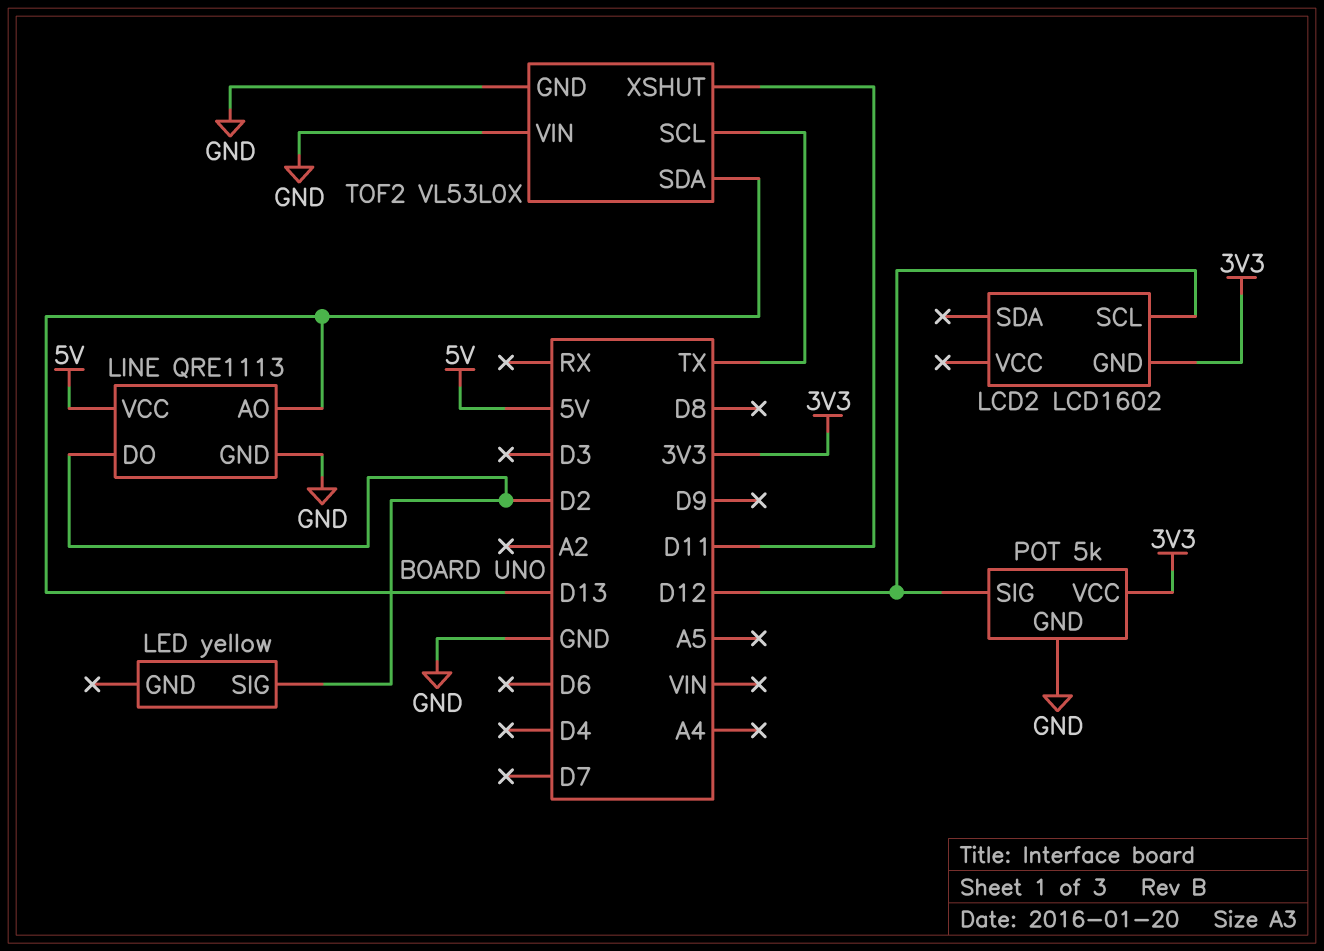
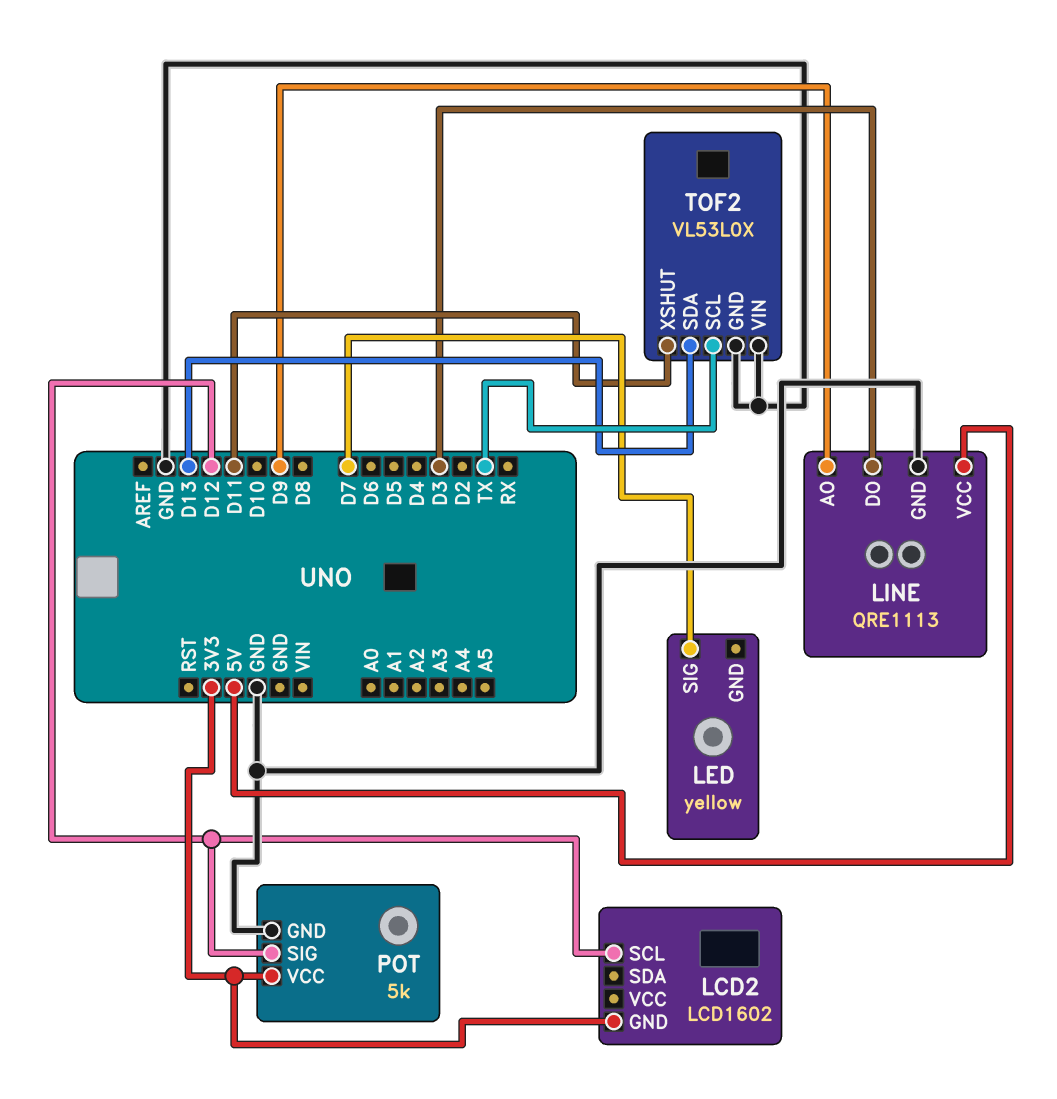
LED pin SIG: D2 -> D7
LINE pin AO: D13 -> D9
LINE pin DO: D2 -> D3

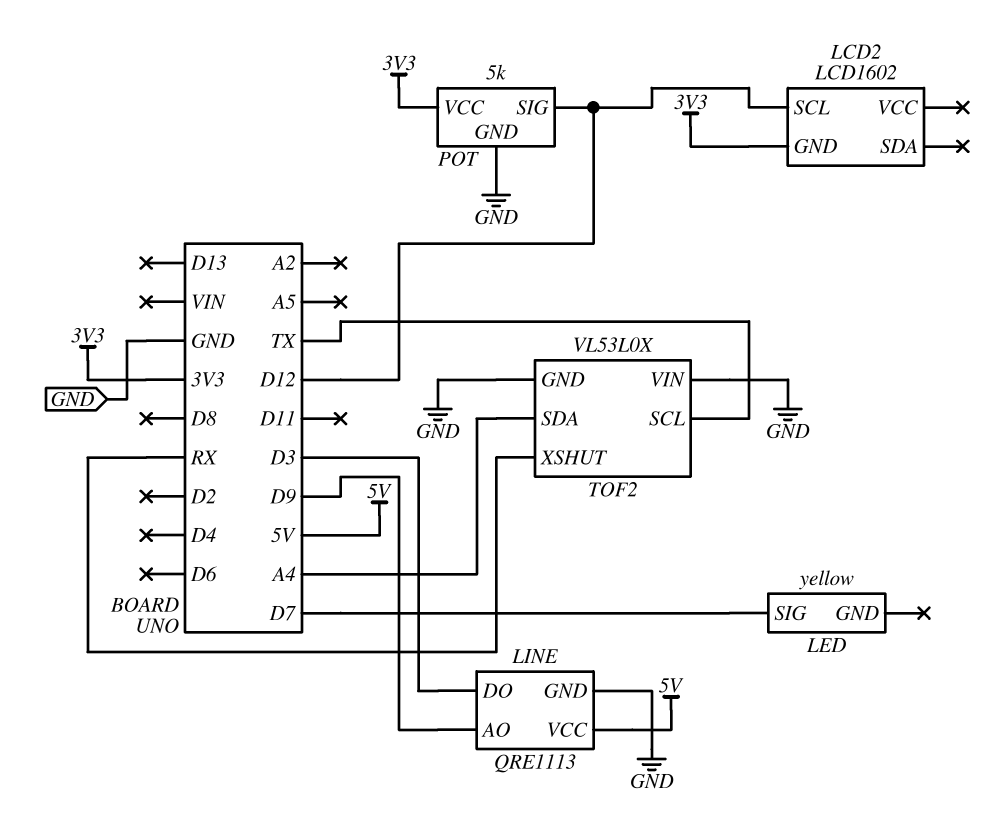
TOF2 pin SDA: D13 -> A4
TOF2 pin XSHUT: D11 -> RX

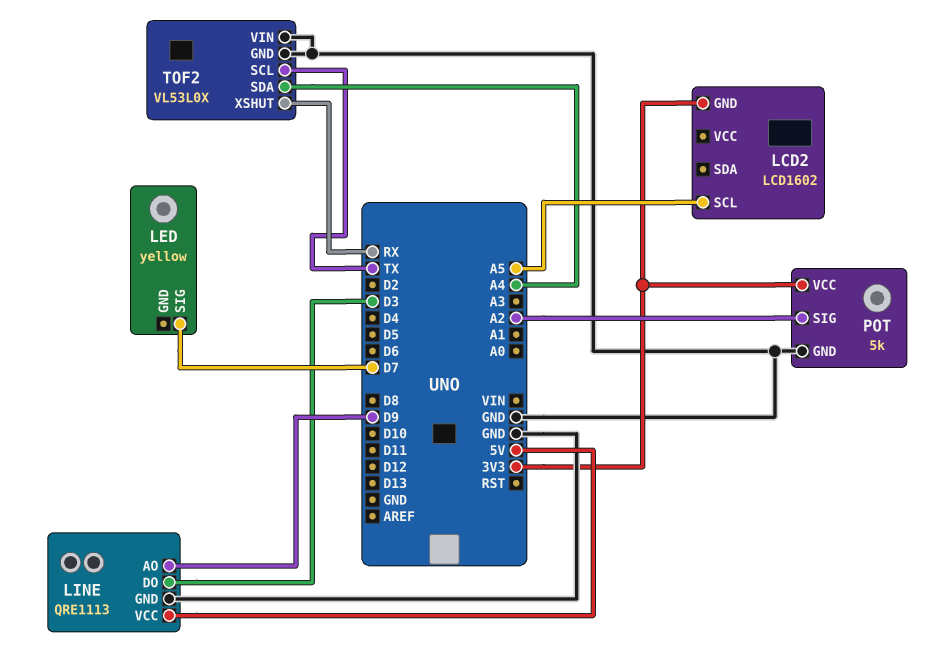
LCD2 pin SCL: D12 -> A5
POT pin SIG: D12 -> A2

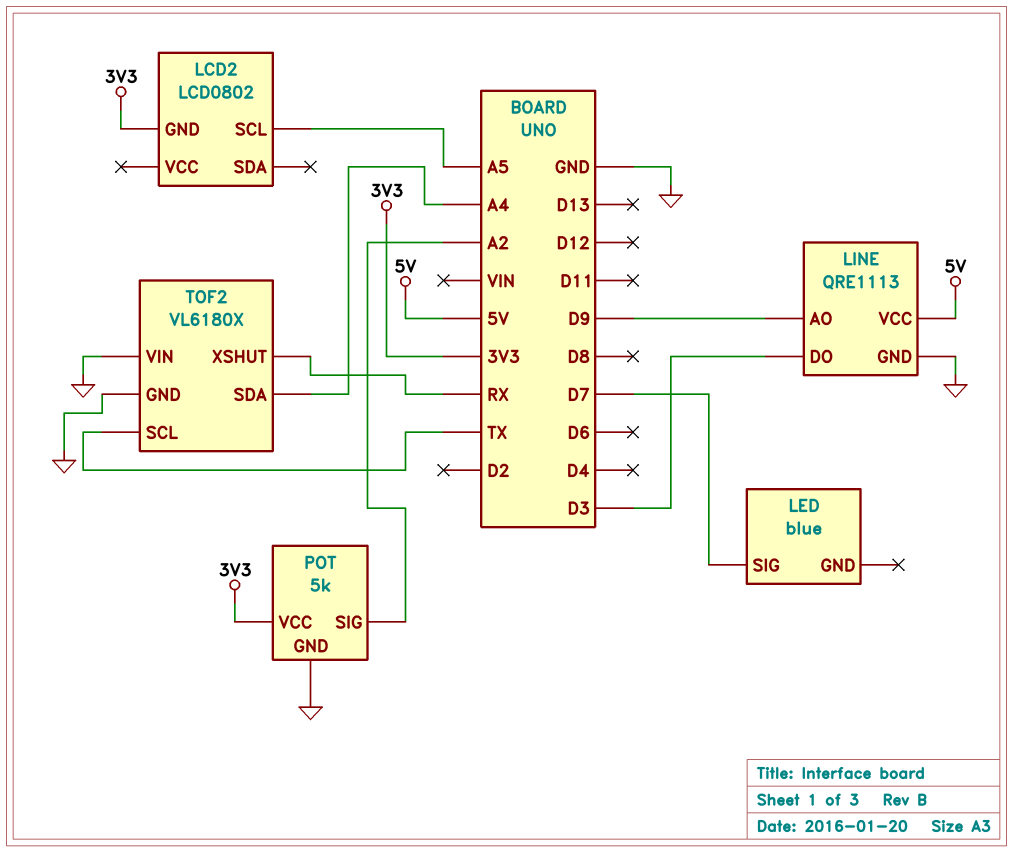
LCD2: LCD1602 -> LCD0802
LED: yellow -> blue
TOF2: VL53L0X -> VL6180X

